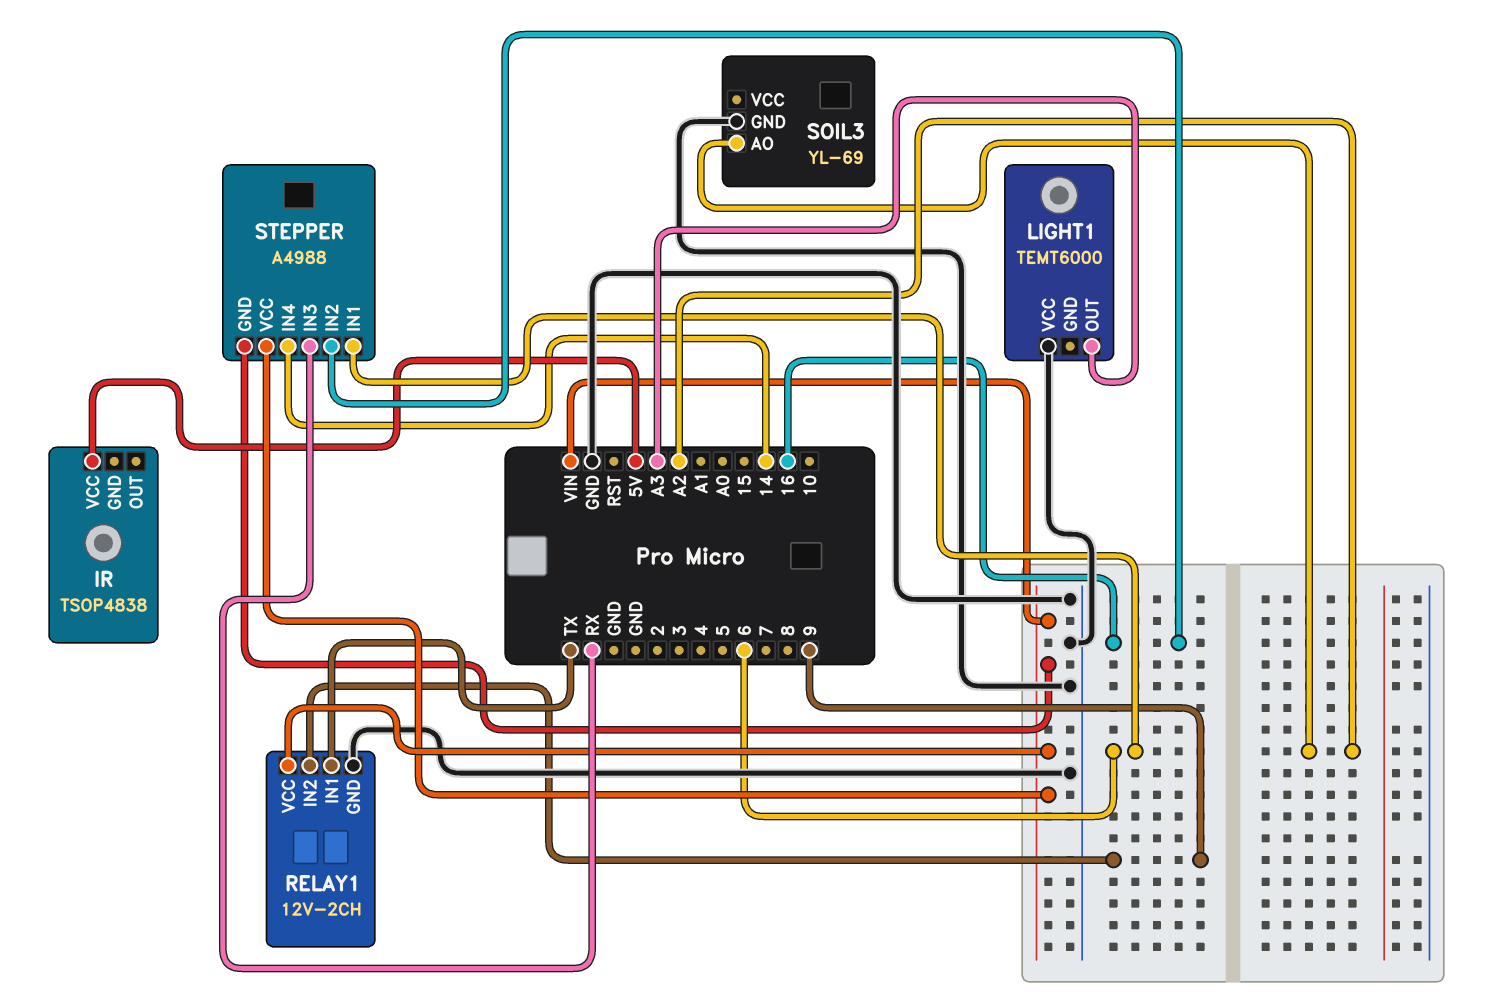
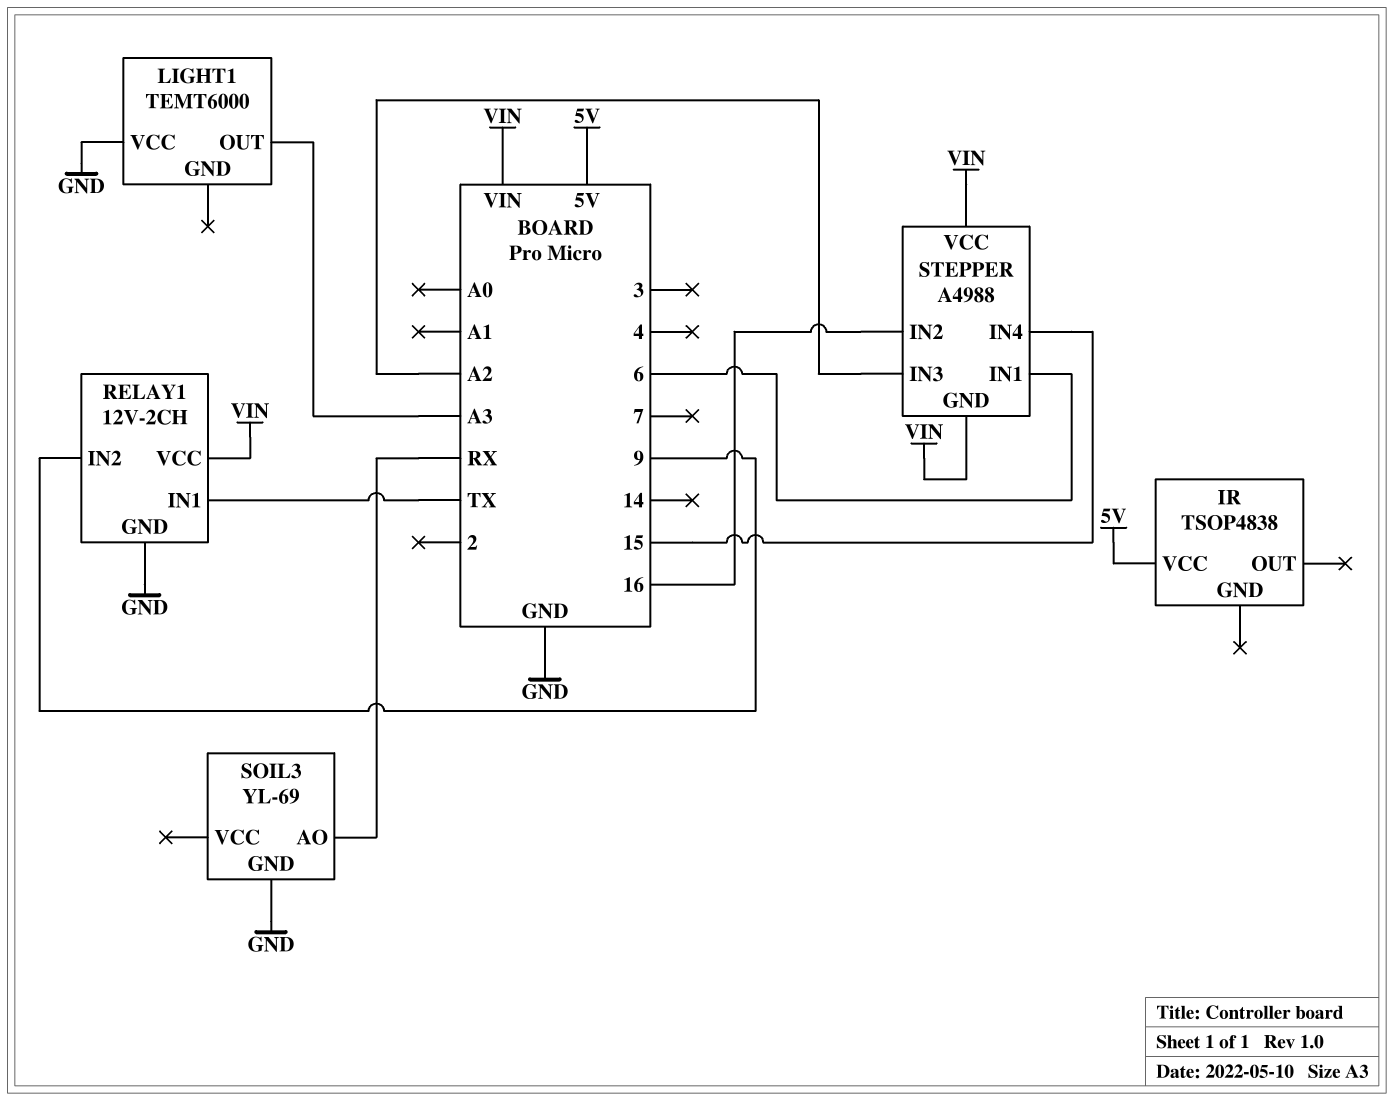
SOIL3 pin AO: A2 -> RX
STEPPER pin IN3: RX -> A2
STEPPER pin IN4: 14 -> 15

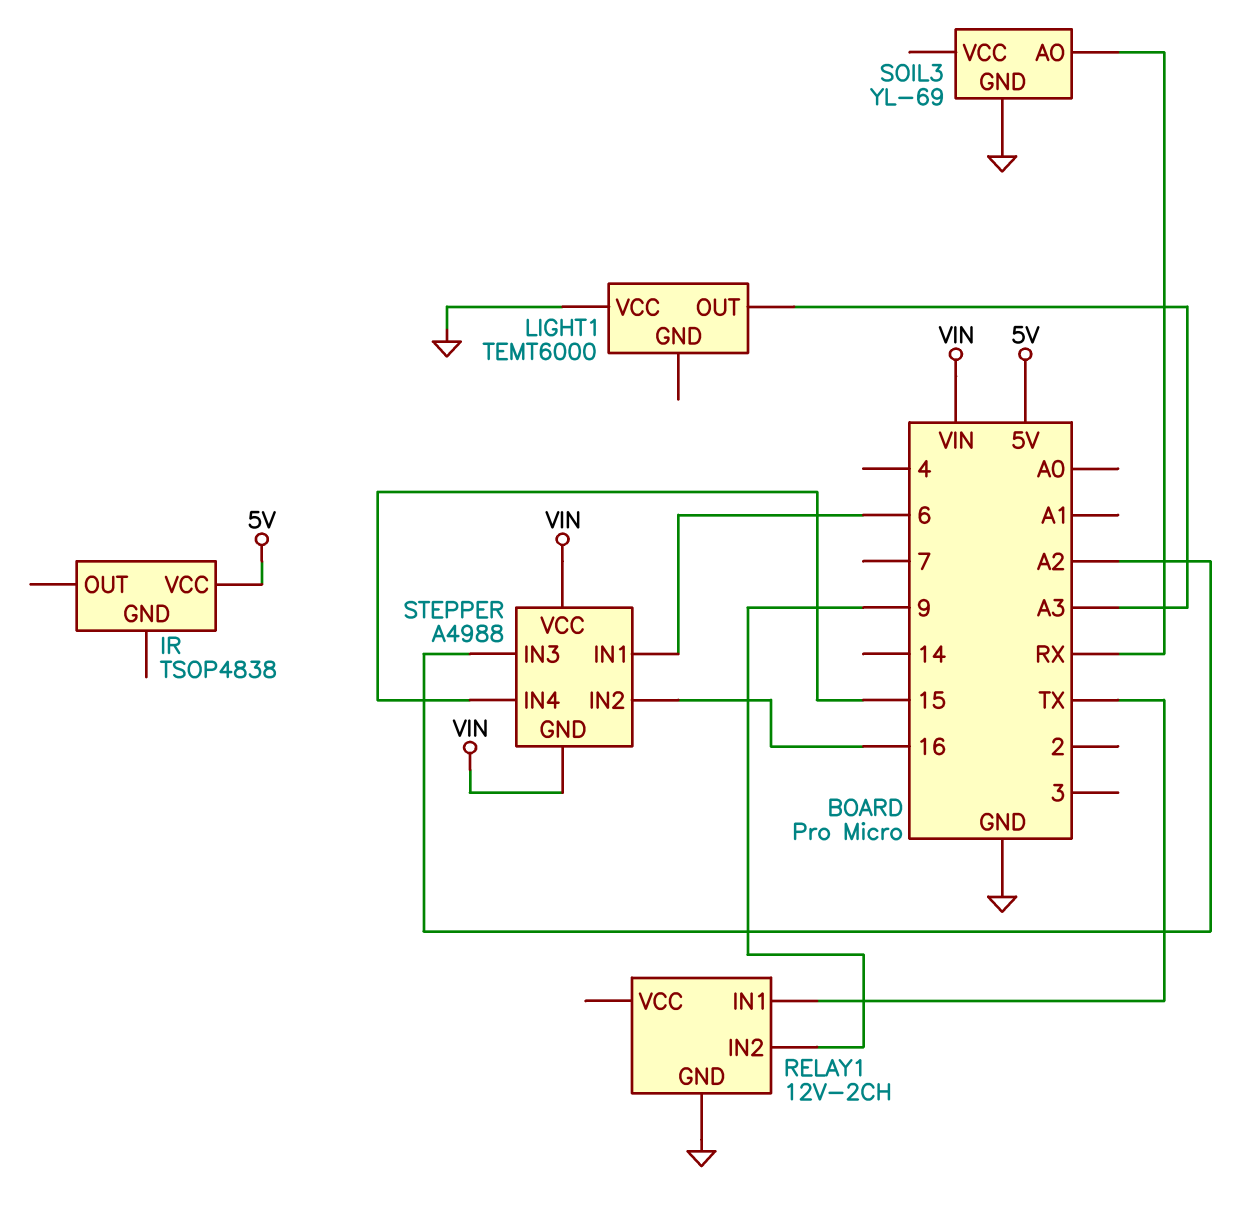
RELAY1 pin VCC: VIN -> none

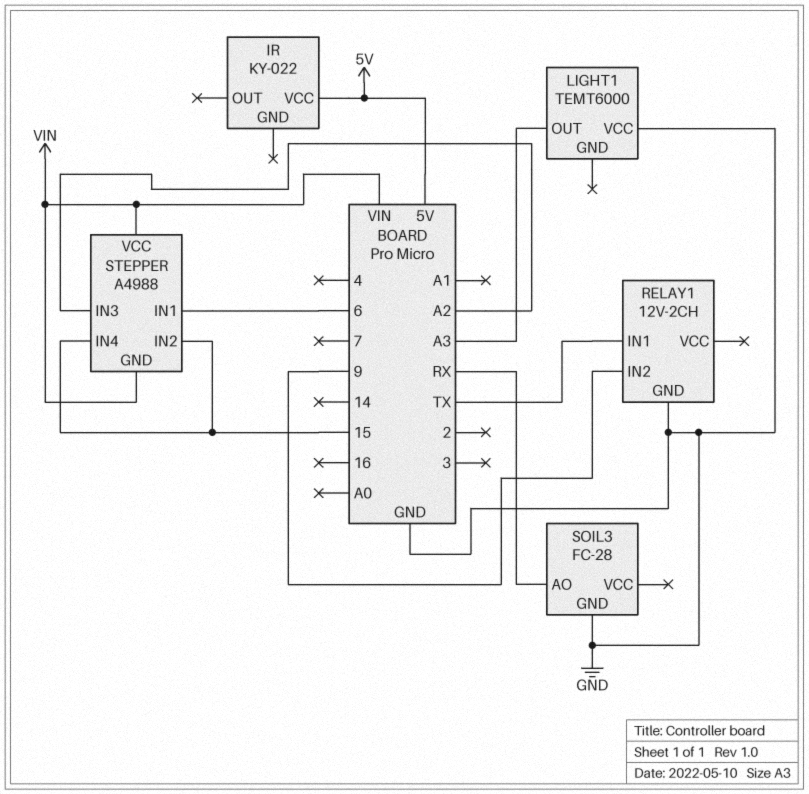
IR: TSOP4838 -> KY-022
SOIL3: YL-69 -> FC-28
STEPPER pin IN2: 16 -> 15

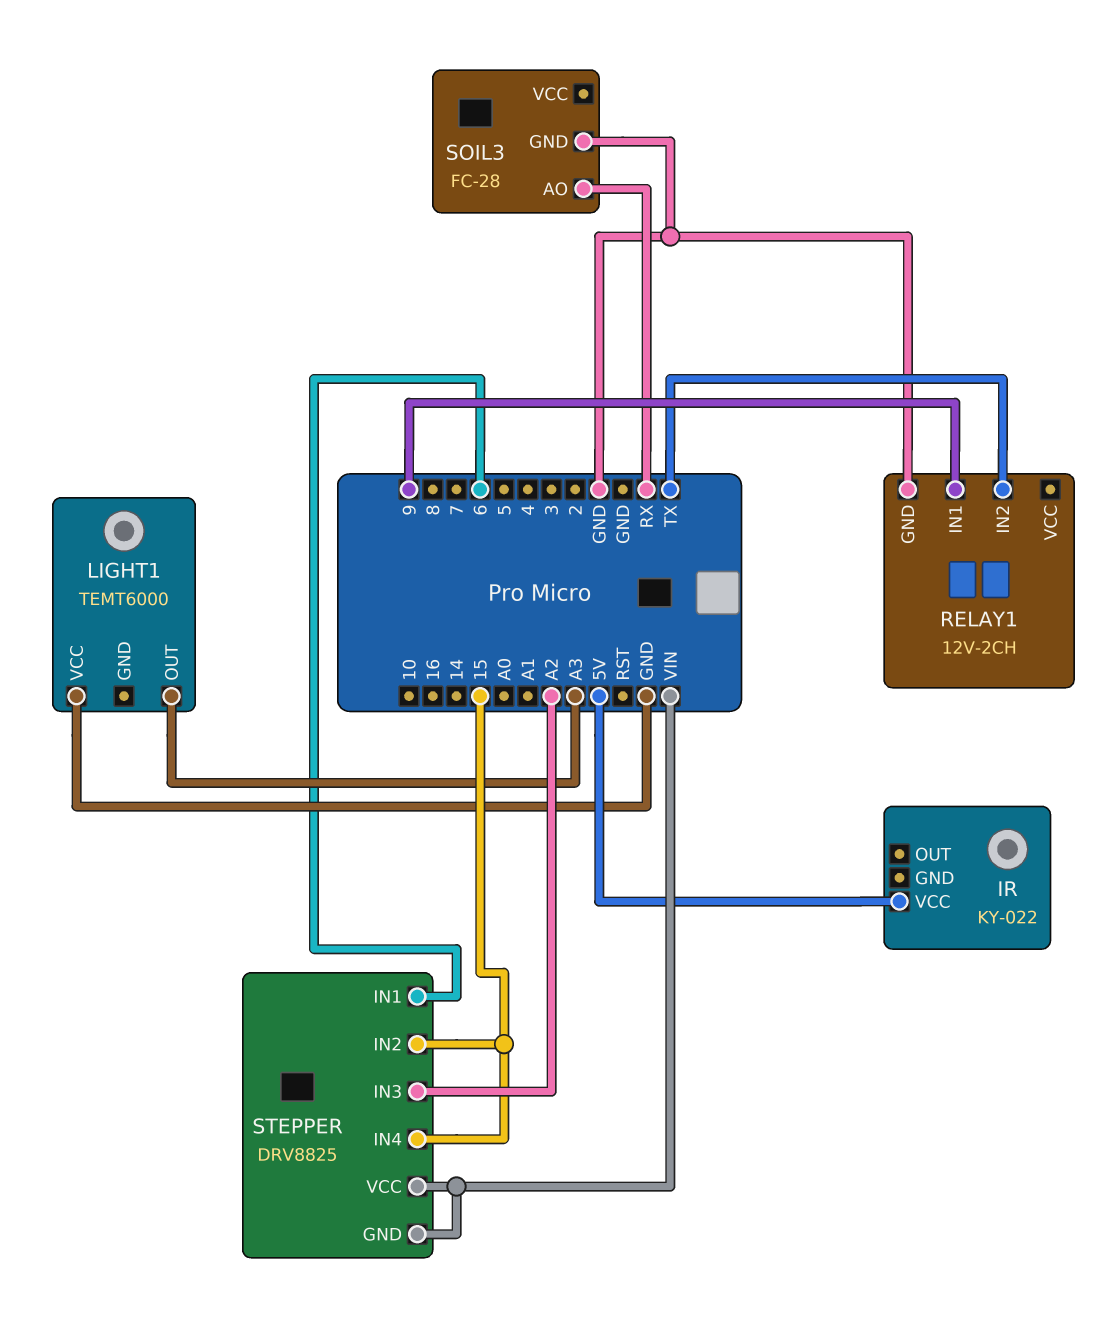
RELAY1 pin IN1: TX -> 9
RELAY1 pin IN2: 9 -> TX
STEPPER: A4988 -> DRV8825

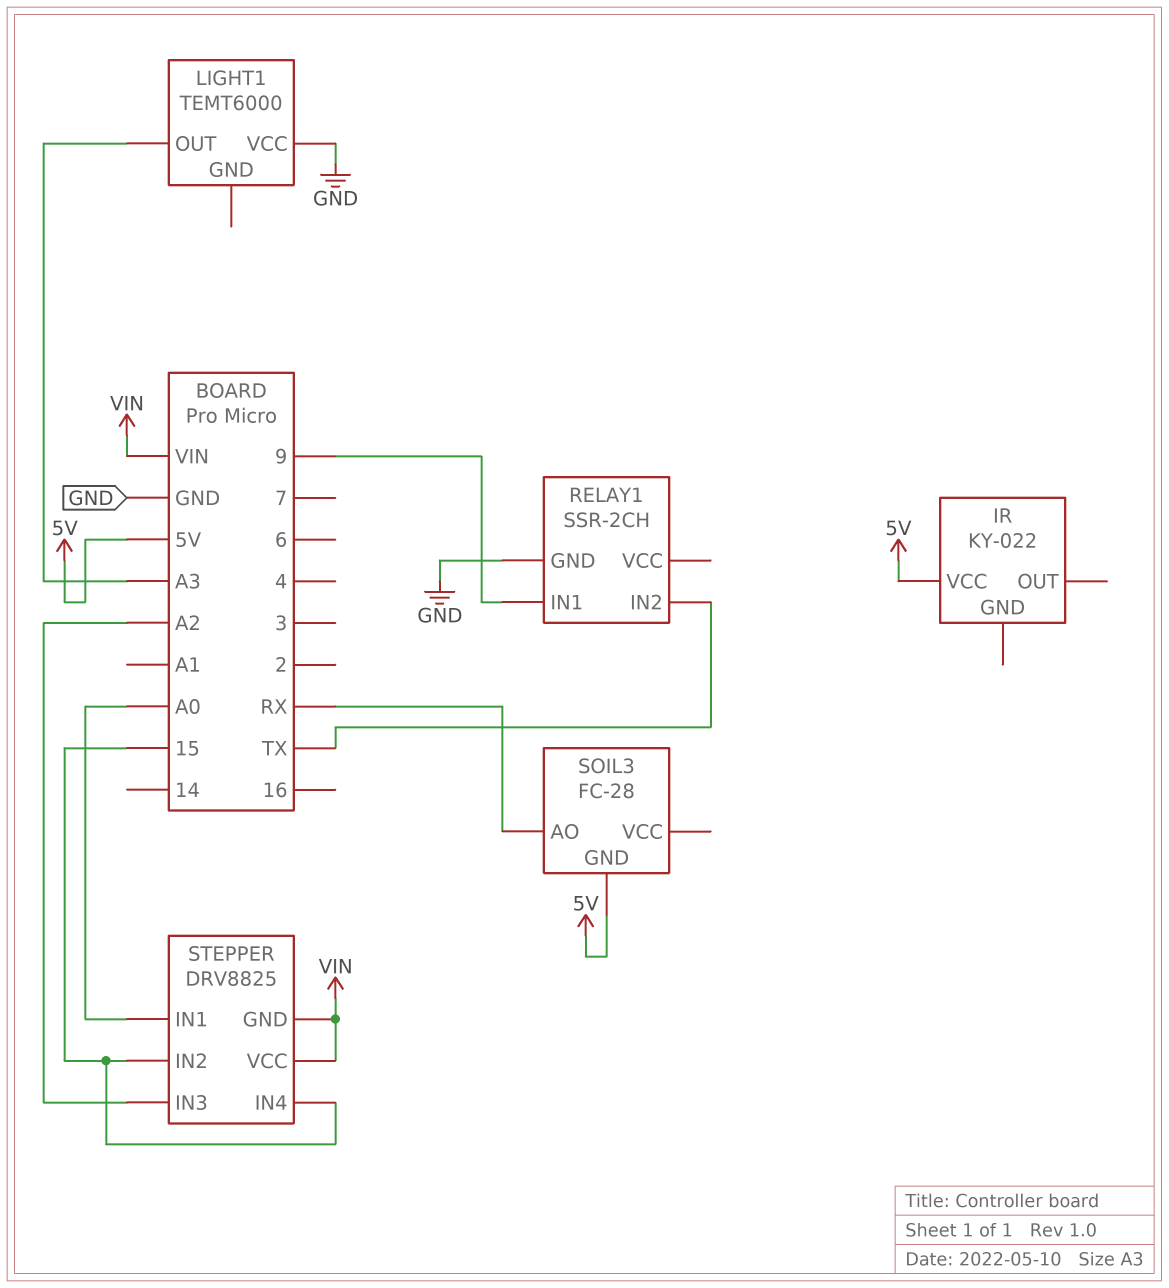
RELAY1: 12V-2CH -> SSR-2CH
SOIL3 pin GND: GND -> 5V
STEPPER pin IN1: 6 -> A0

